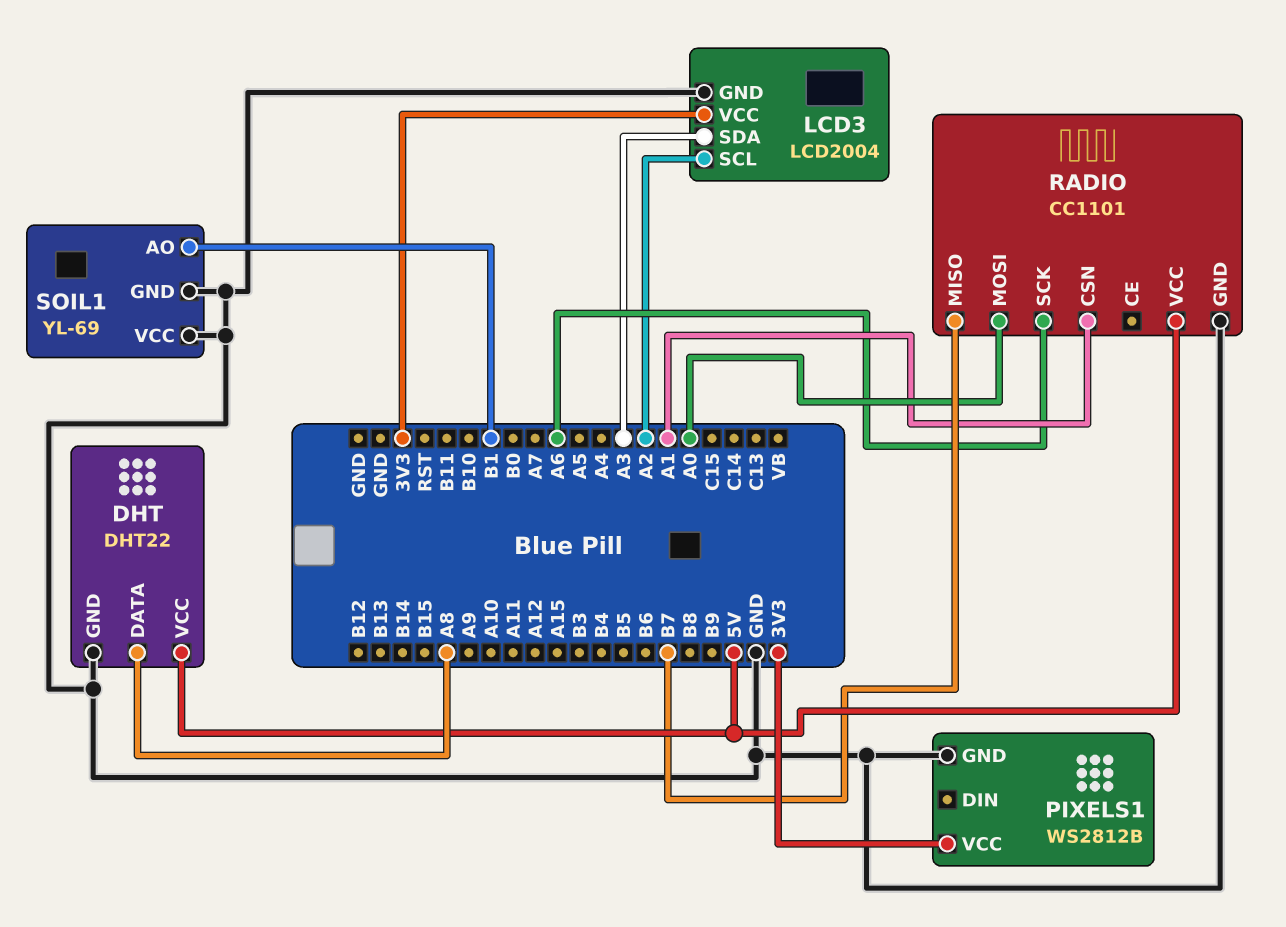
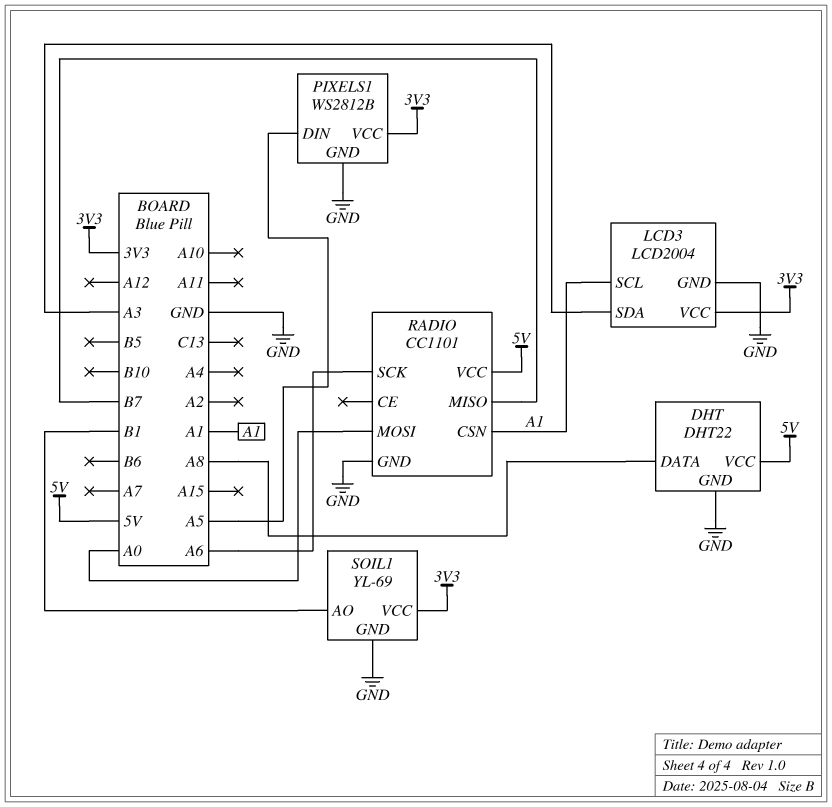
LCD3 pin SCL: A2 -> A1
PIXELS1 pin DIN: none -> A5
SOIL1 pin VCC: GND -> 3V3

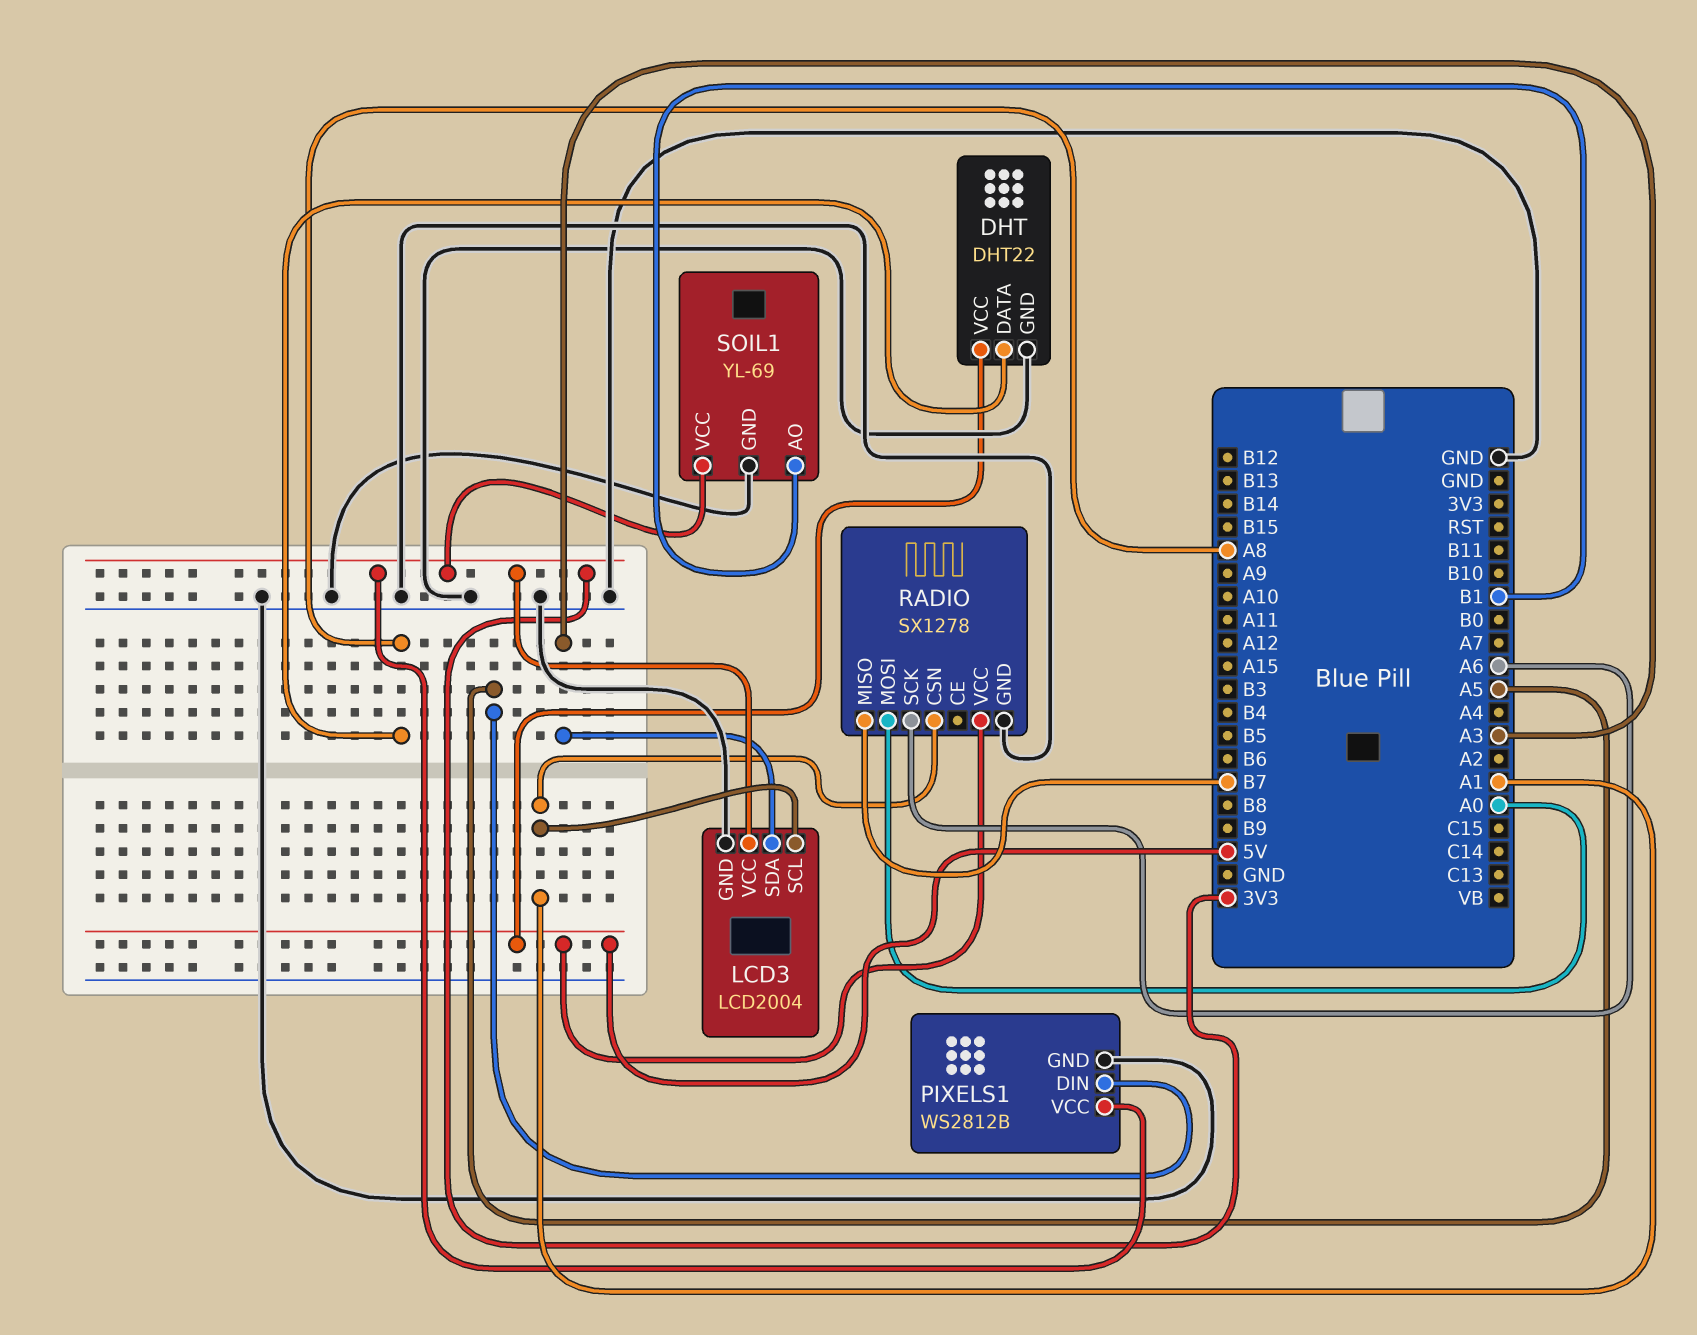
RADIO: CC1101 -> SX1278

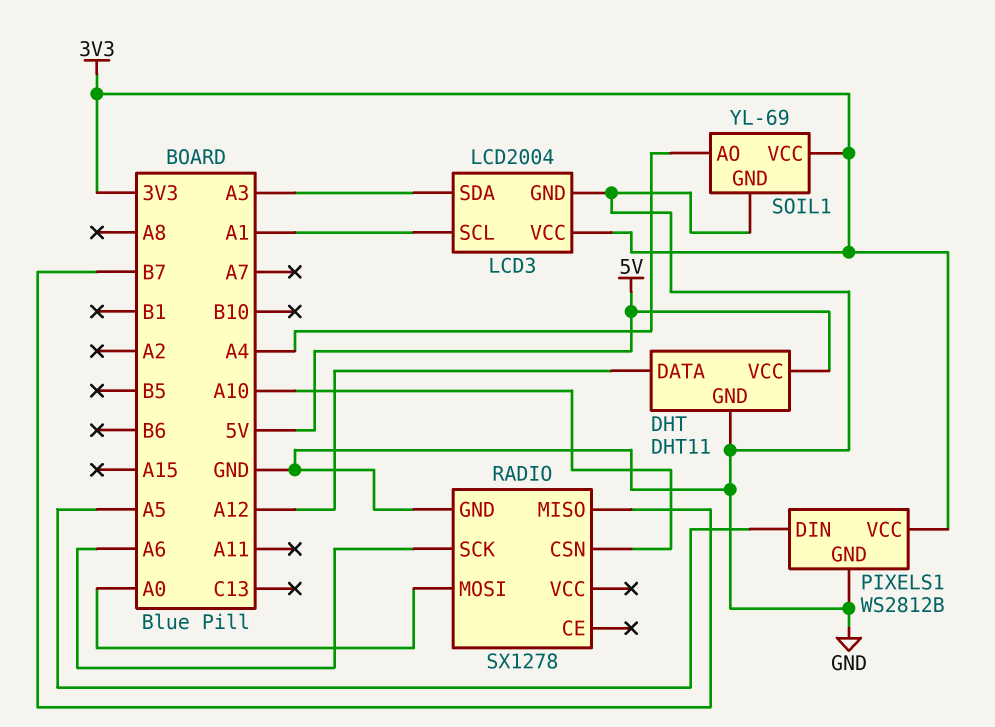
DHT: DHT22 -> DHT11
DHT pin DATA: A8 -> A12
RADIO pin CSN: A1 -> A10
RADIO pin VCC: 5V -> none
SOIL1 pin AO: B1 -> A4

